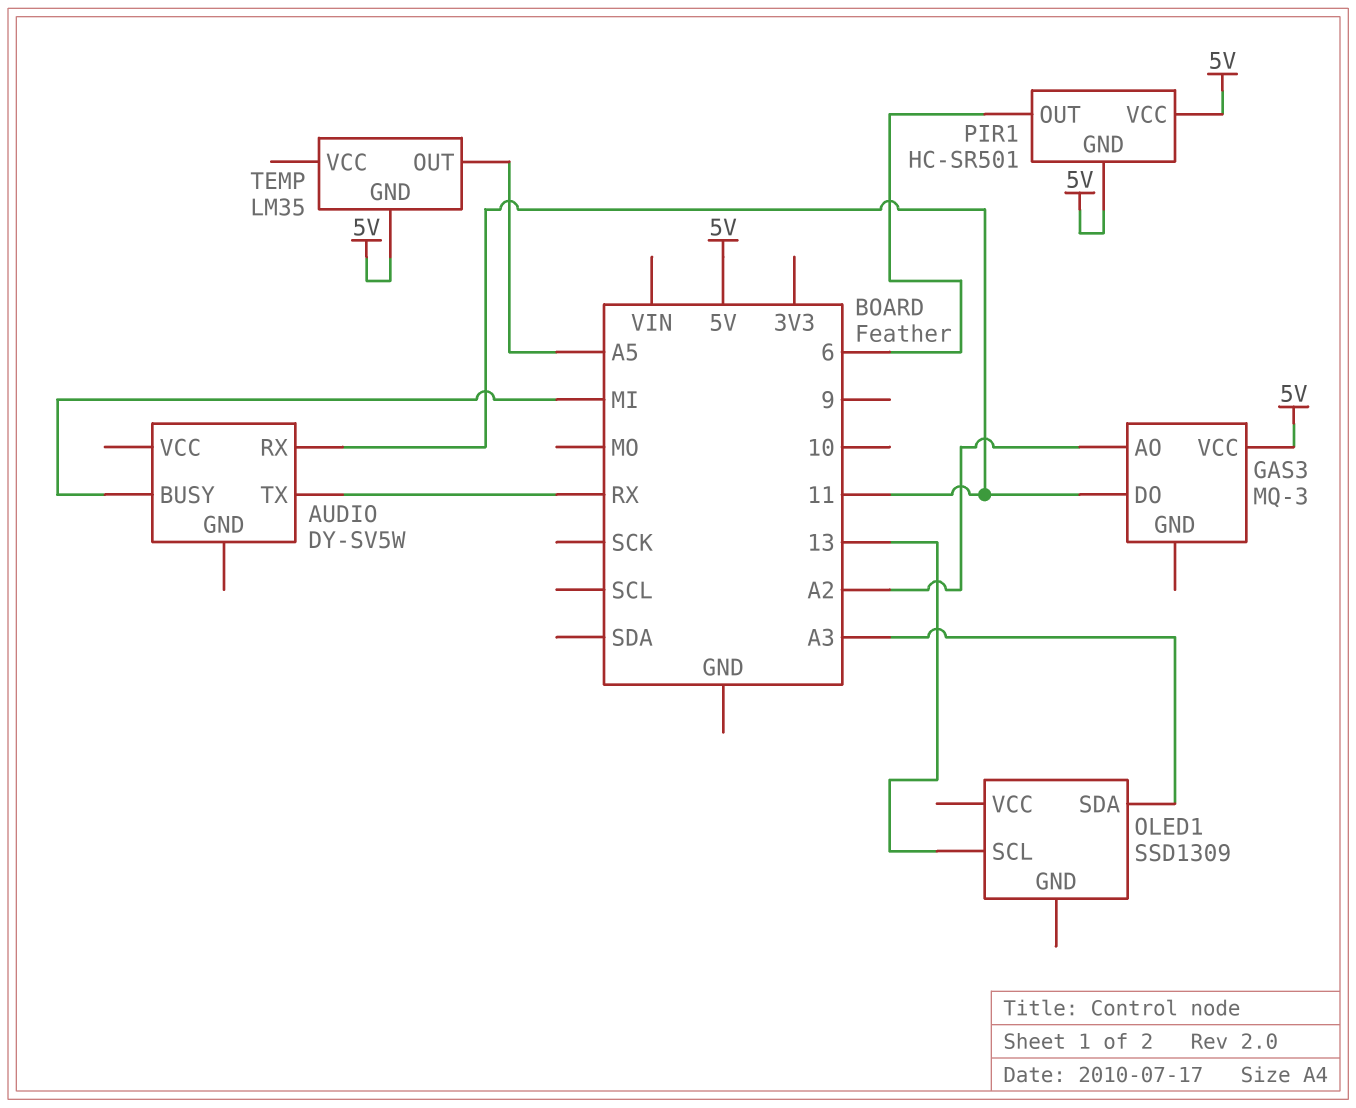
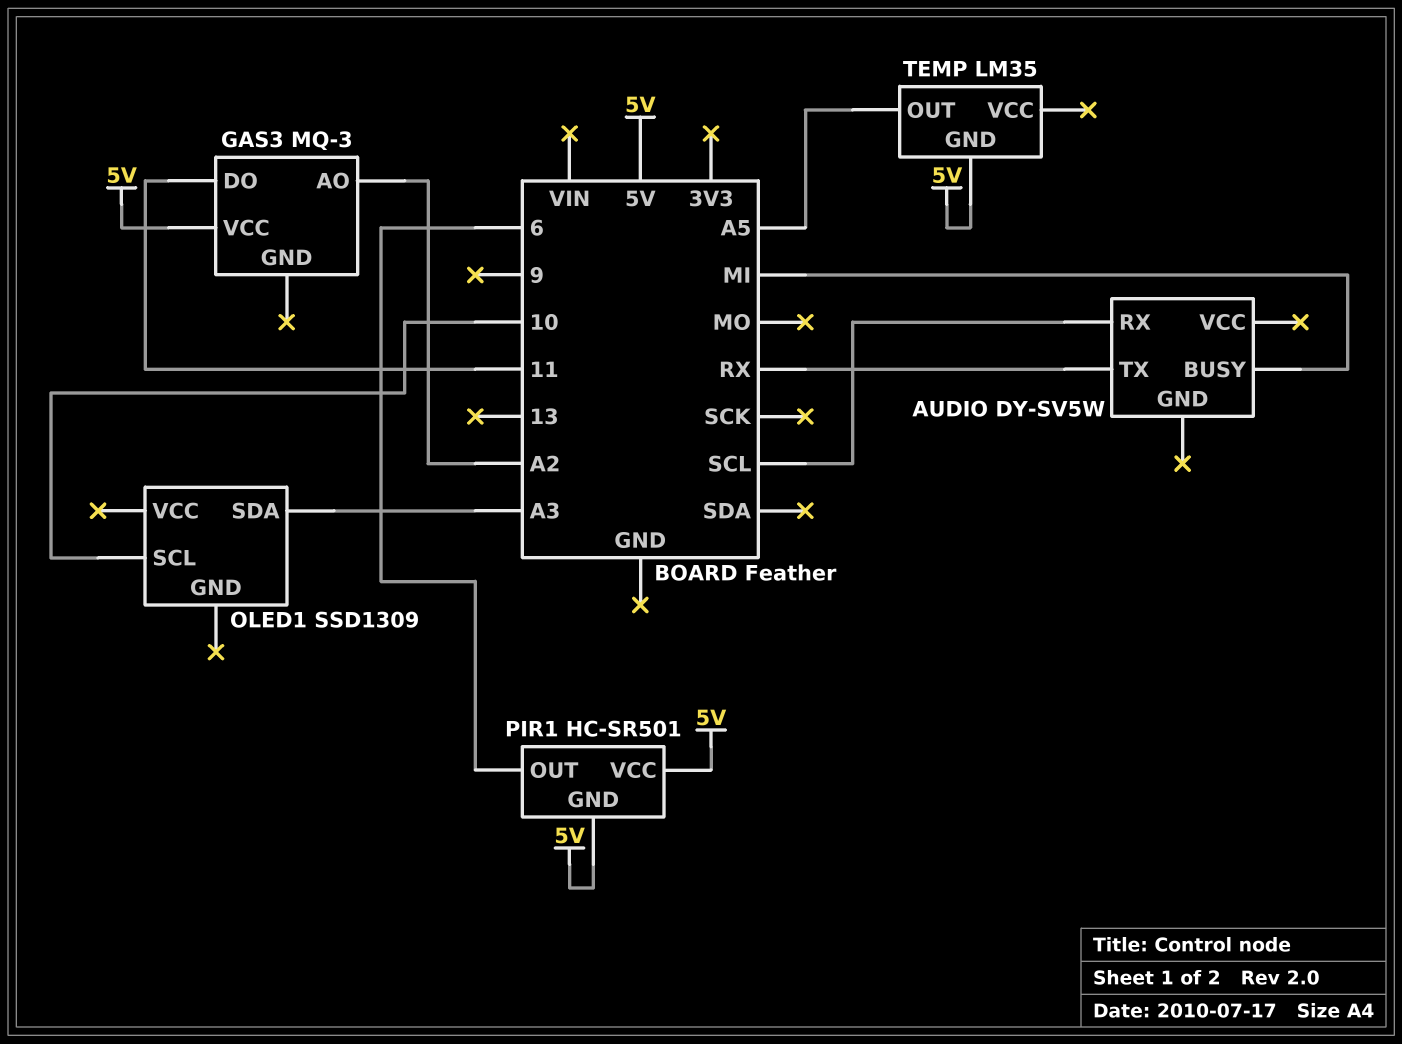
AUDIO pin RX: 11 -> SCL
OLED1 pin SCL: 13 -> 10

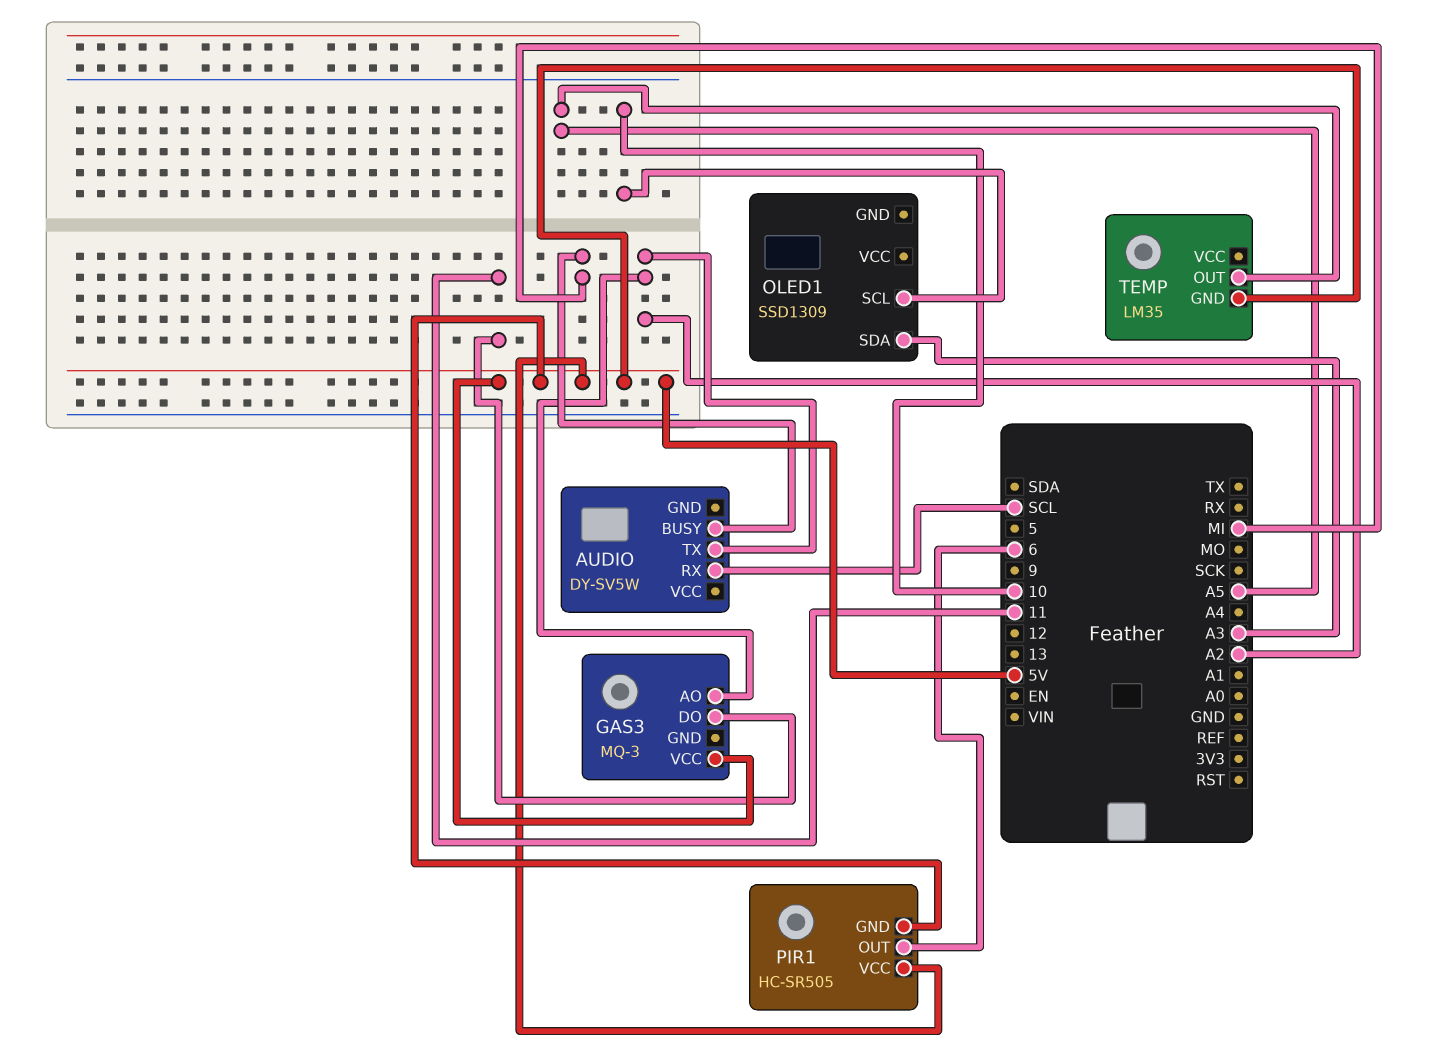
AUDIO pin TX: RX -> A2
PIR1: HC-SR501 -> HC-SR505

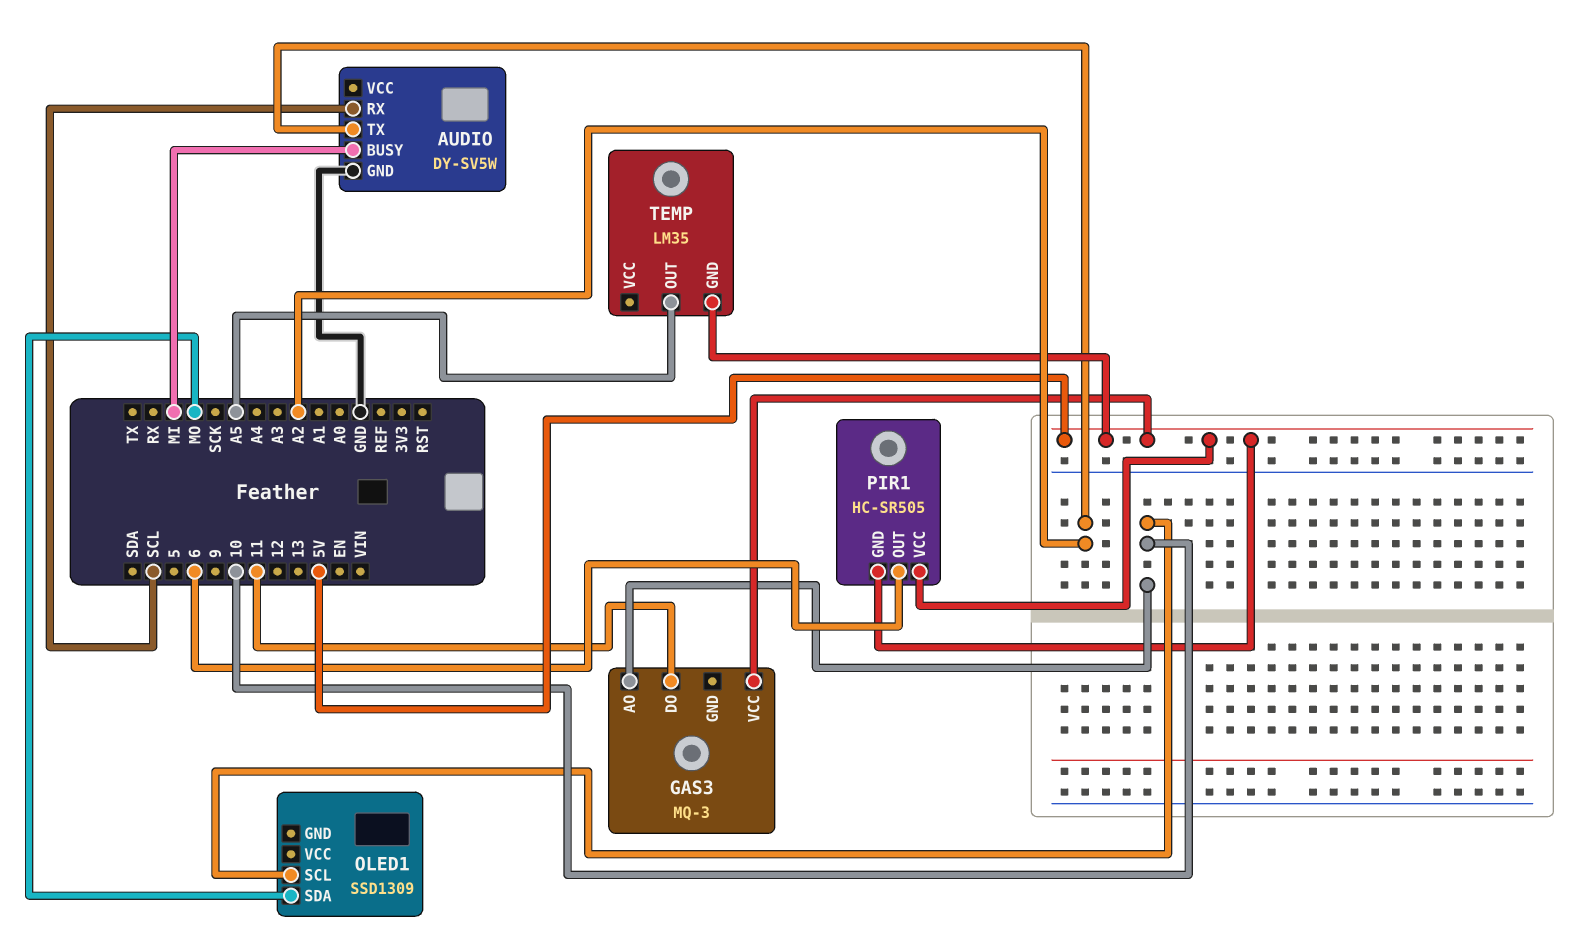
AUDIO pin GND: none -> GND
GAS3 pin AO: A2 -> 10
OLED1 pin SDA: A3 -> MO

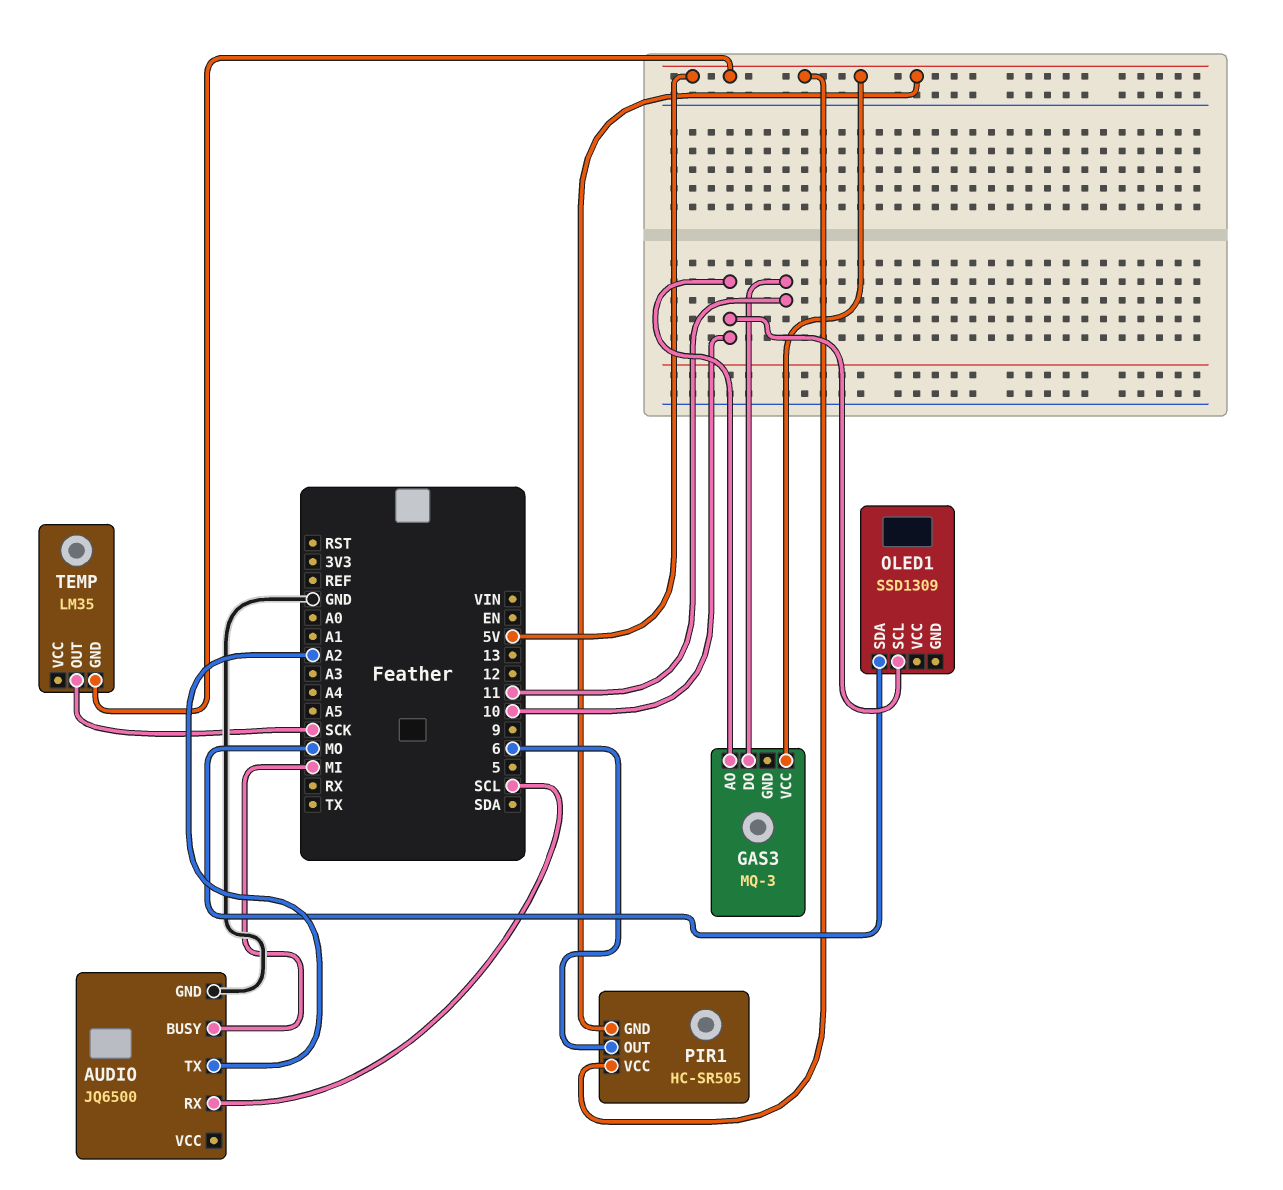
AUDIO: DY-SV5W -> JQ6500
TEMP pin OUT: A5 -> SCK

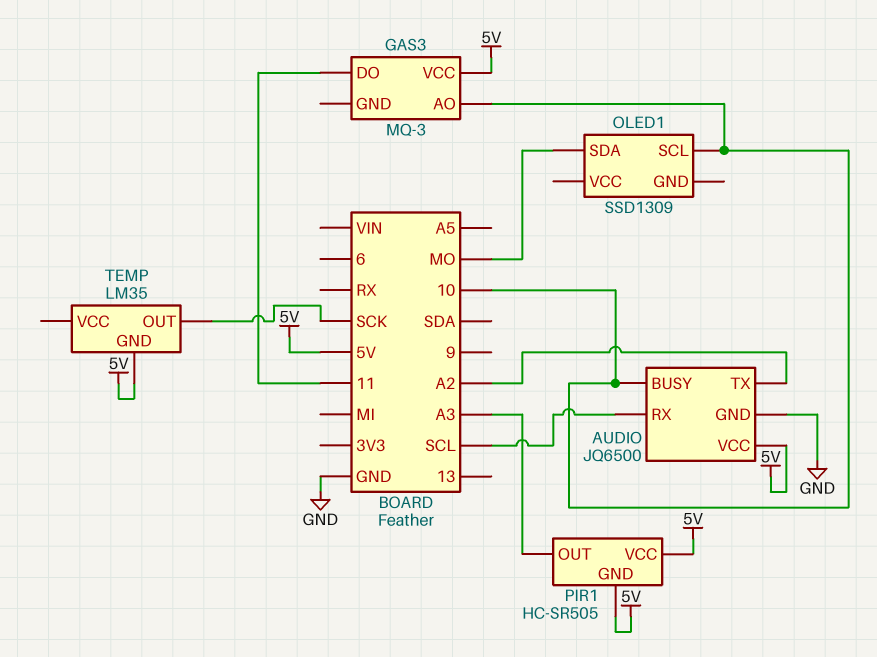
AUDIO pin BUSY: MI -> 10
AUDIO pin VCC: none -> 5V
PIR1 pin OUT: 6 -> A3

